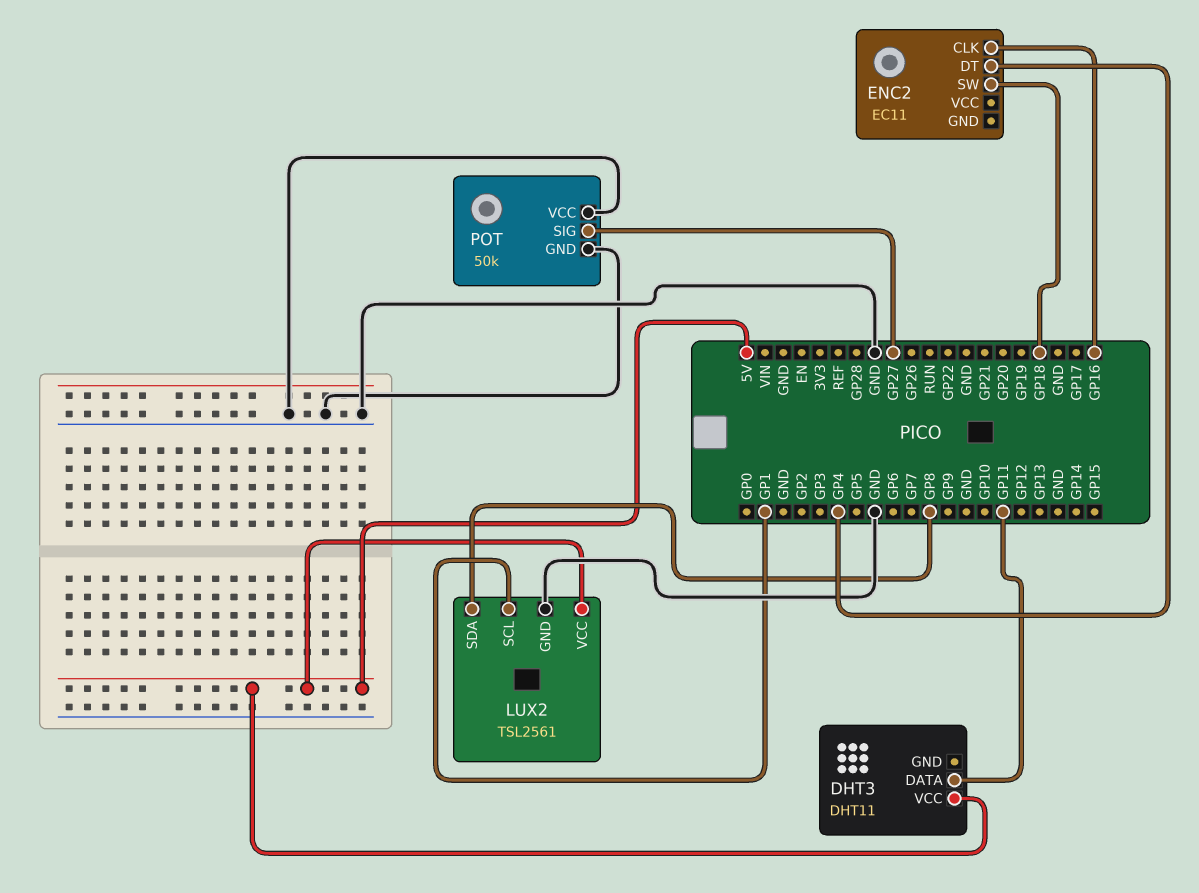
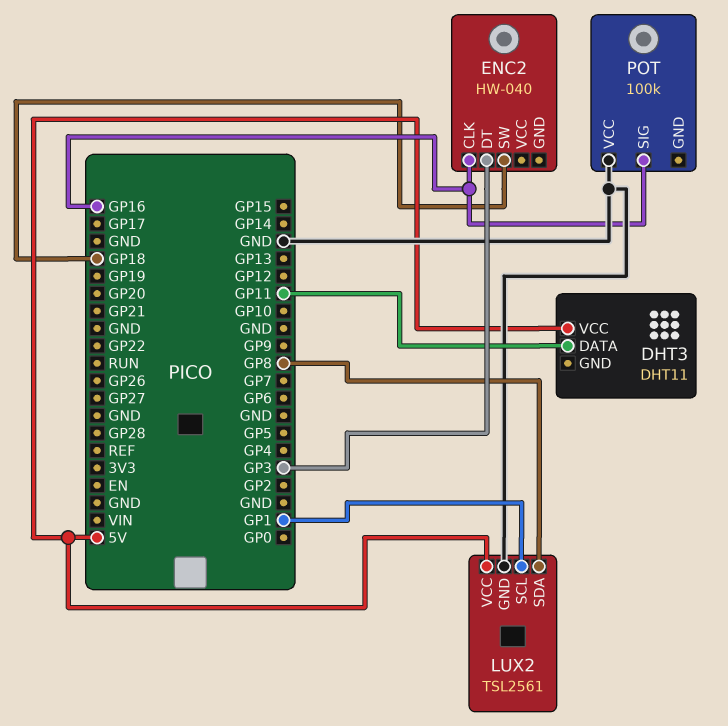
ENC2: EC11 -> HW-040
ENC2 pin DT: GP4 -> GP3
POT: 50k -> 100k
POT pin GND: GND -> none
POT pin SIG: GP27 -> GP16

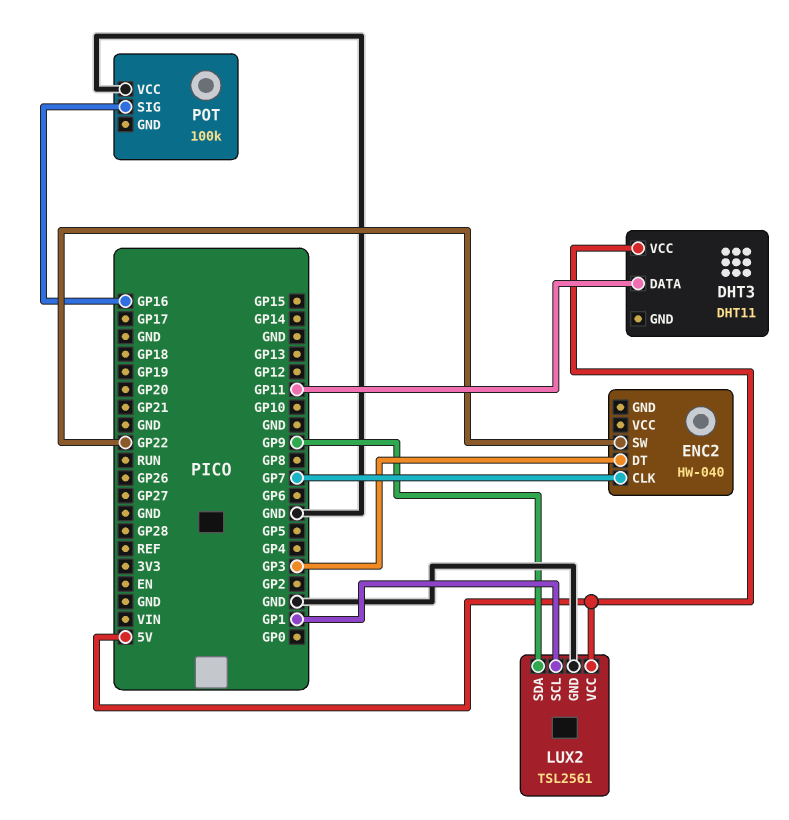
ENC2 pin CLK: GP16 -> GP7
ENC2 pin SW: GP18 -> GP22
LUX2 pin SDA: GP8 -> GP9

